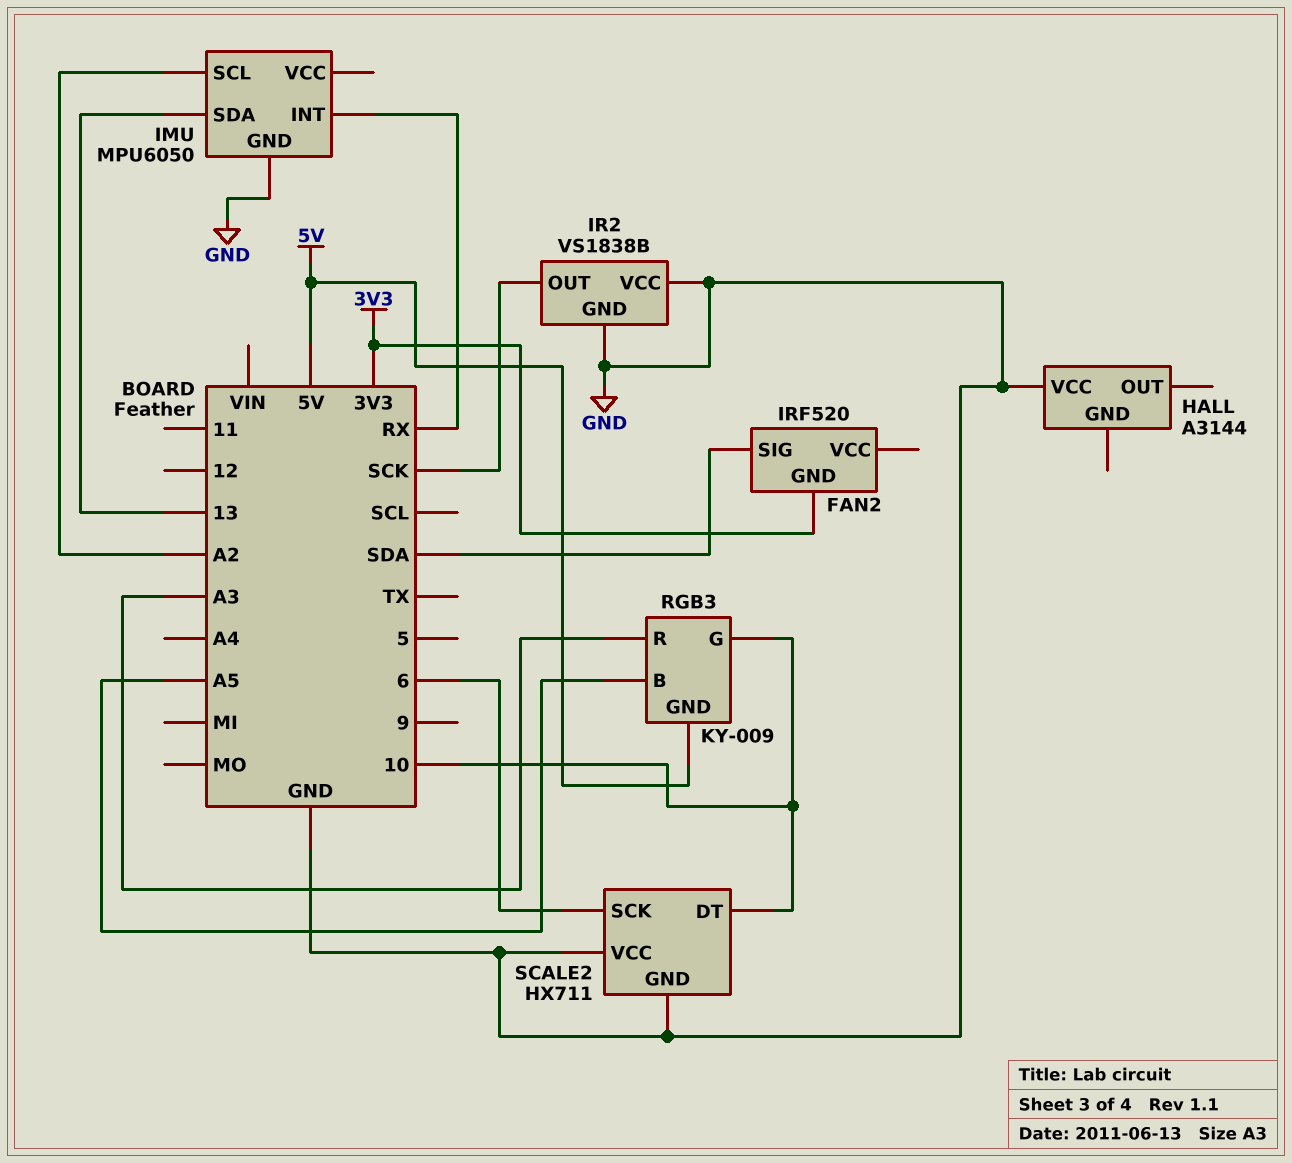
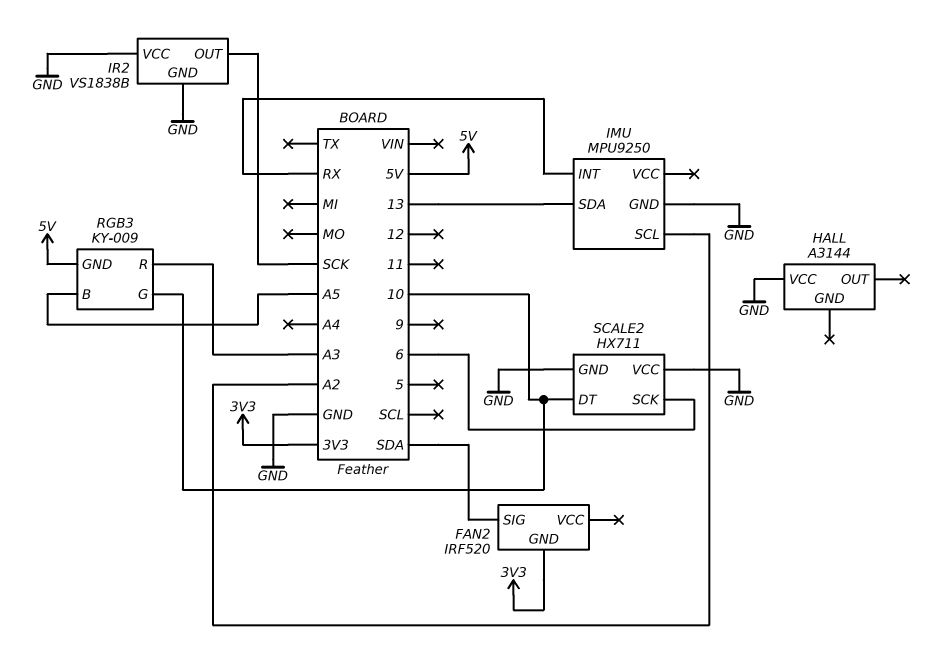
IMU: MPU6050 -> MPU9250

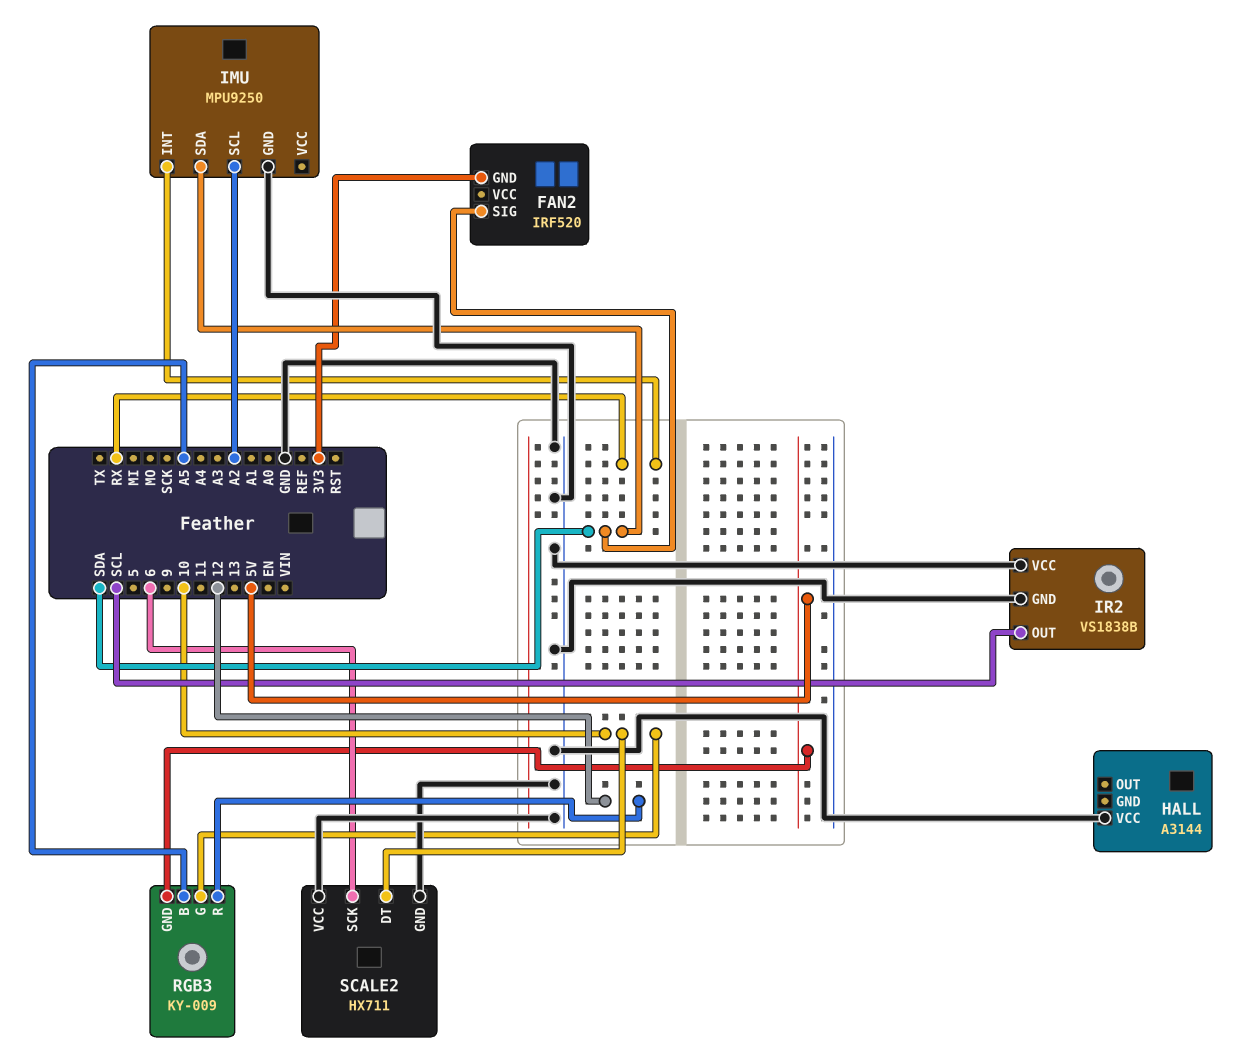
IMU pin SDA: 13 -> SDA
IR2 pin OUT: SCK -> SCL
RGB3 pin R: A3 -> 12

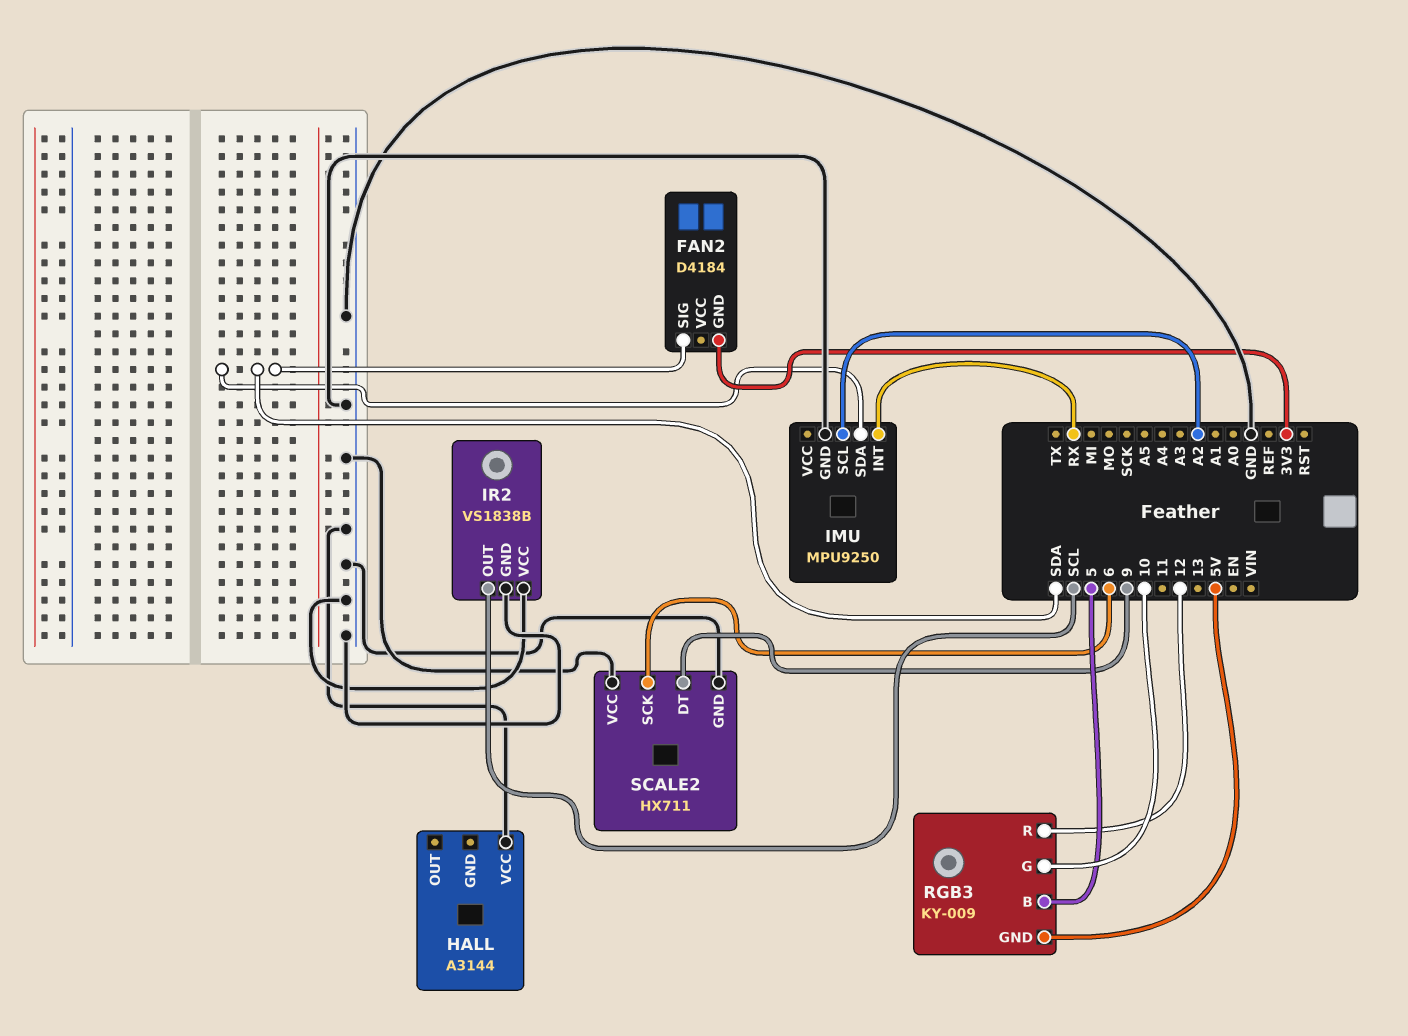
FAN2: IRF520 -> D4184
RGB3 pin B: A5 -> 5
SCALE2 pin DT: 10 -> 9

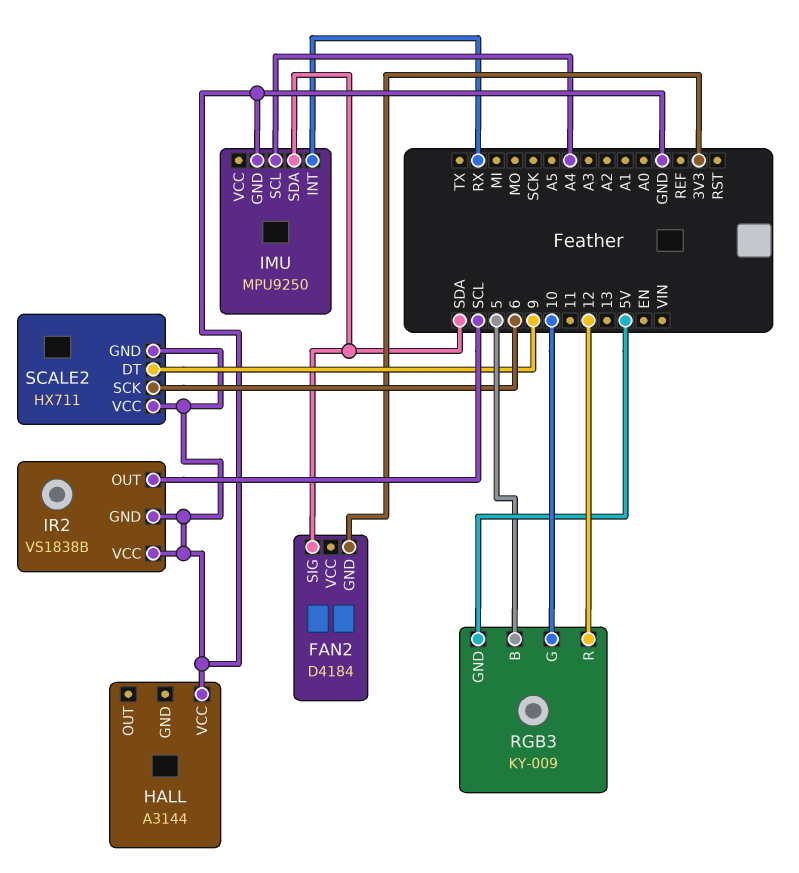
IMU pin SCL: A2 -> A4

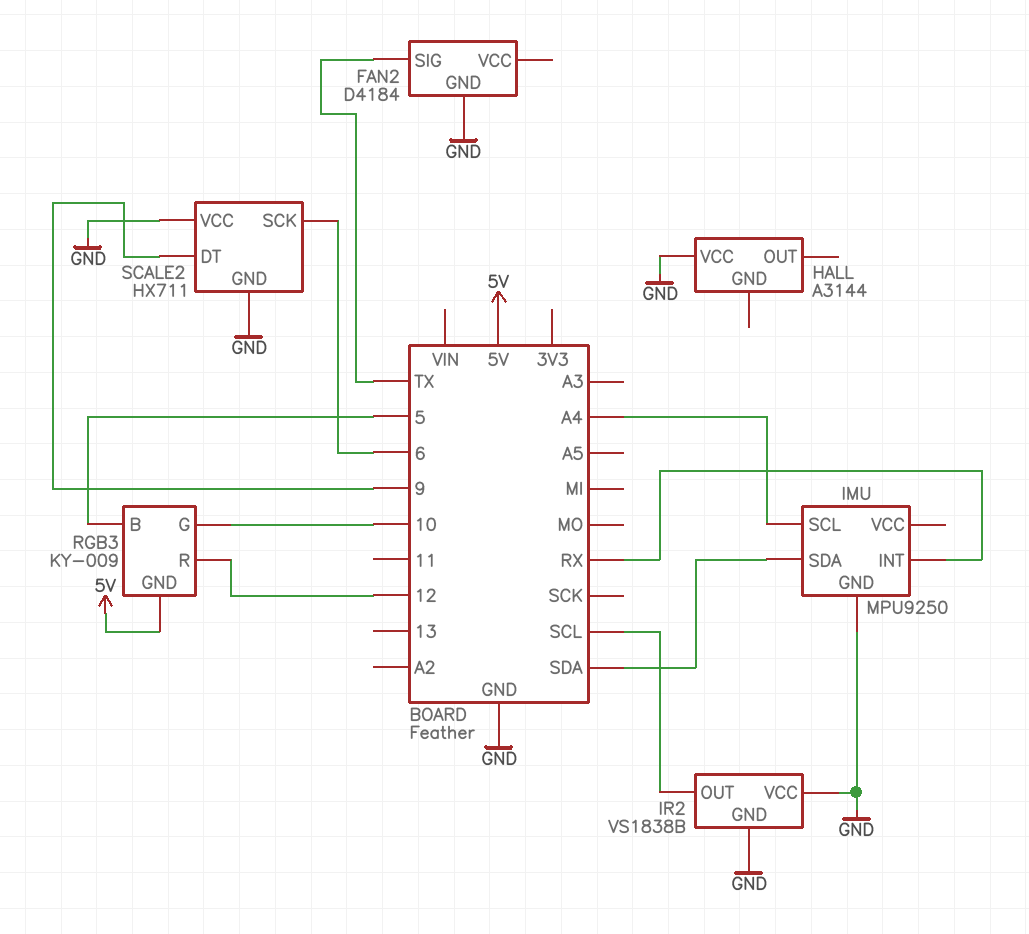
FAN2 pin GND: 3V3 -> GND
FAN2 pin SIG: SDA -> TX

